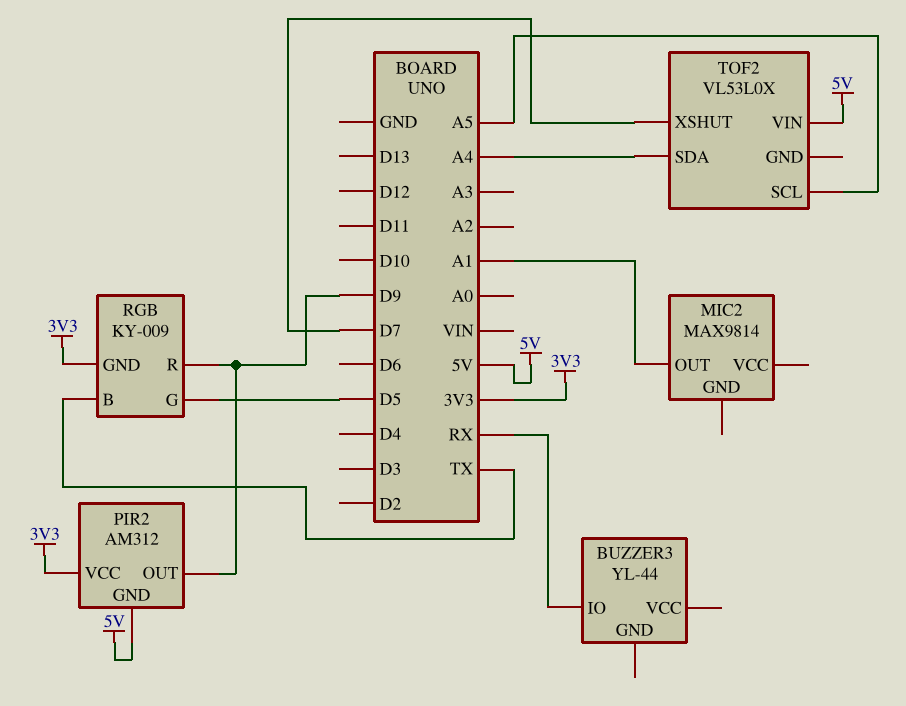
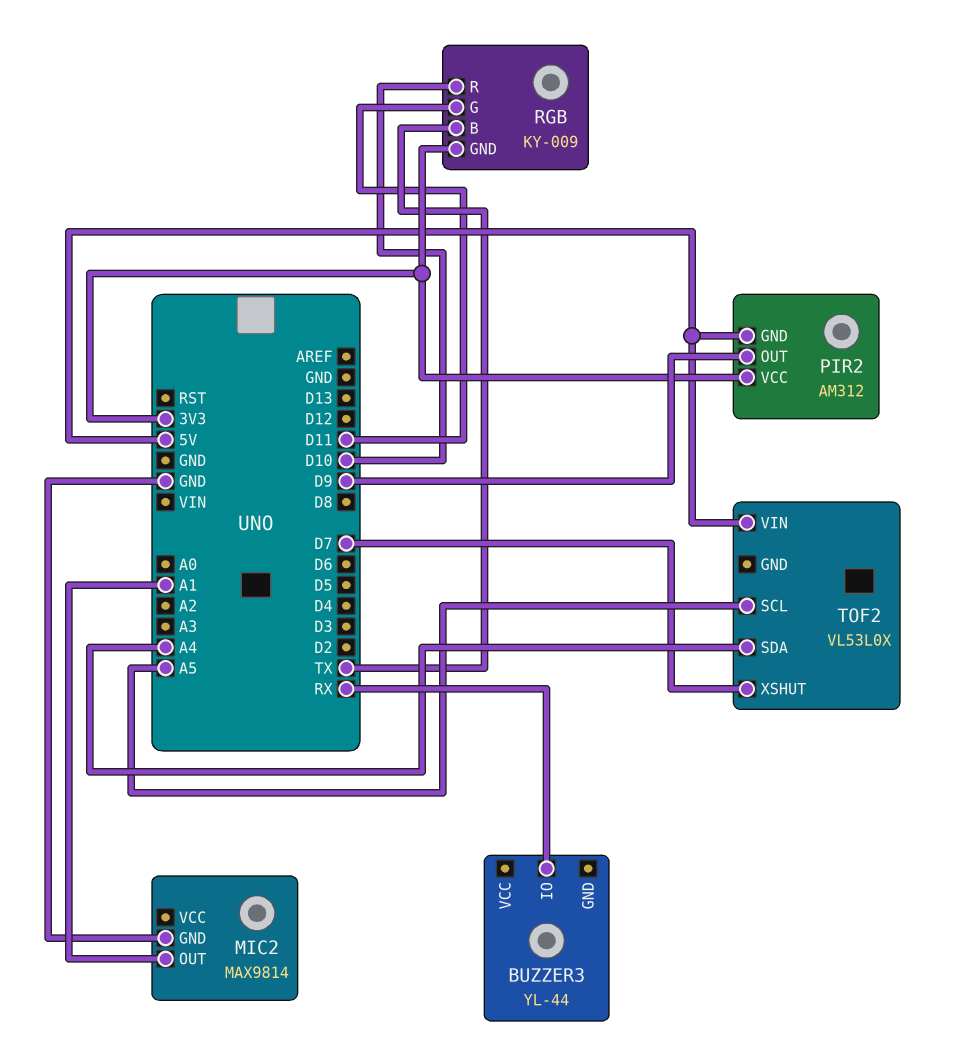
MIC2 pin GND: none -> GND
RGB pin G: D5 -> D11
RGB pin R: D9 -> D10

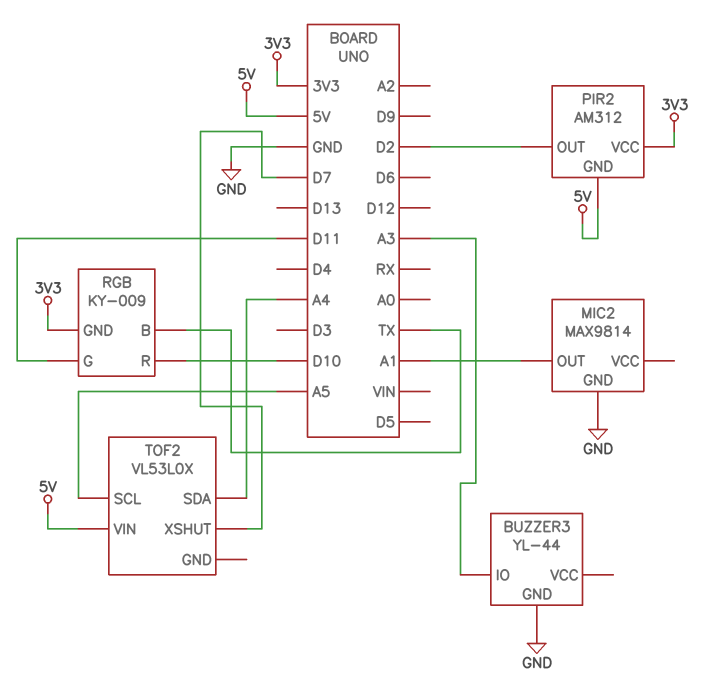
BUZZER3 pin GND: none -> GND
BUZZER3 pin IO: RX -> A3
PIR2 pin OUT: D9 -> D2

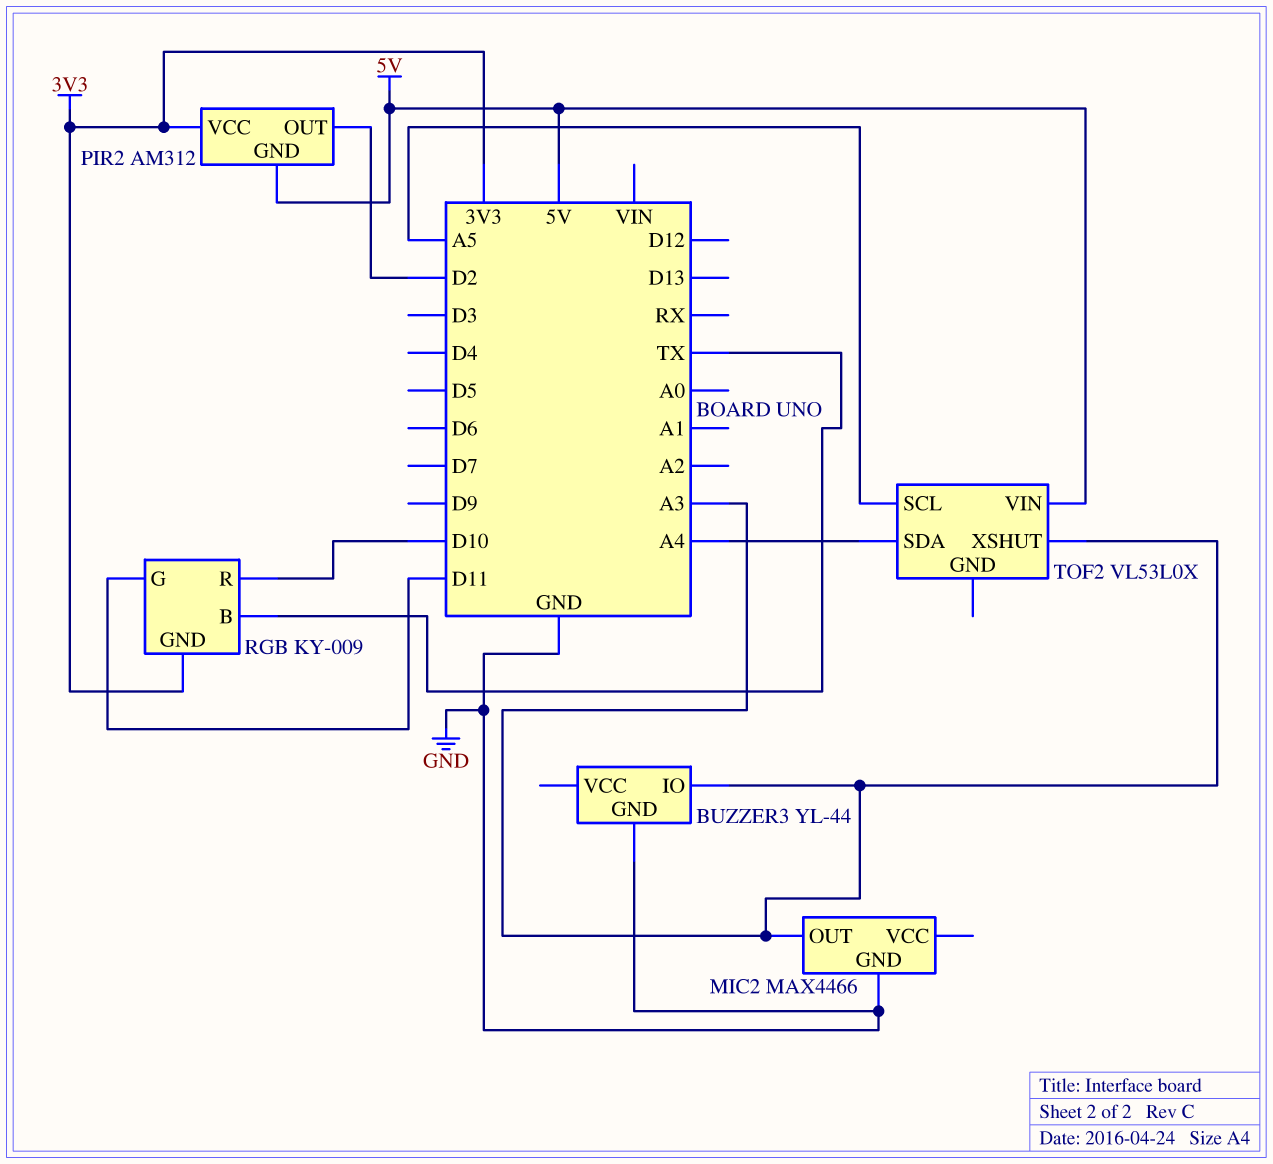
MIC2: MAX9814 -> MAX4466
MIC2 pin OUT: A1 -> A3
TOF2 pin XSHUT: D7 -> A3

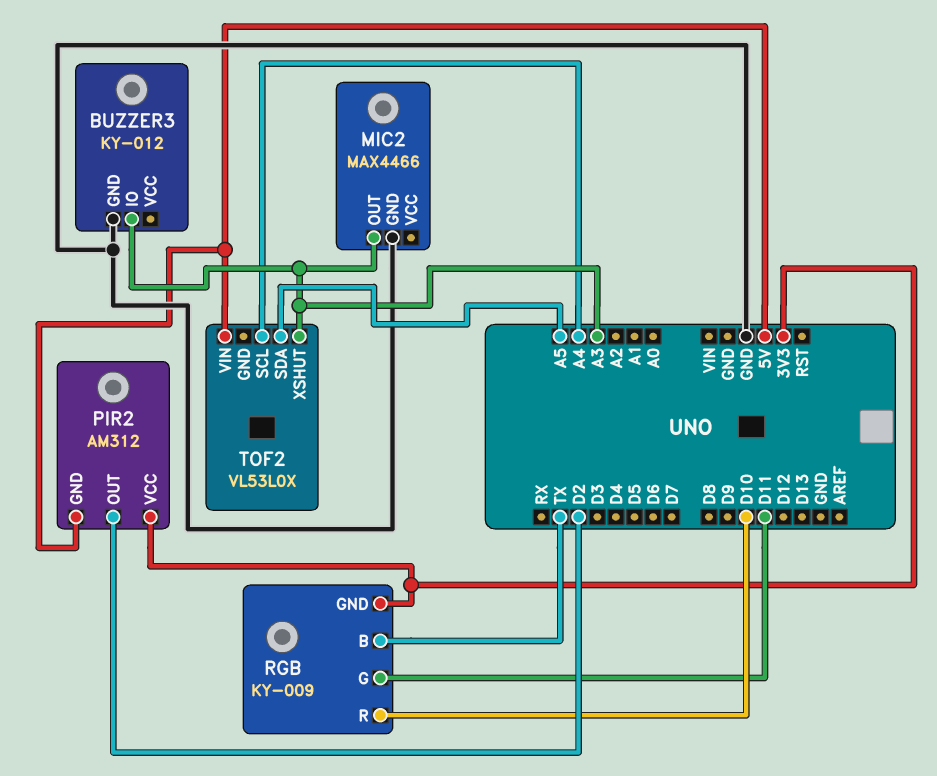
BUZZER3: YL-44 -> KY-012
TOF2 pin SCL: A5 -> A4
TOF2 pin SDA: A4 -> A5

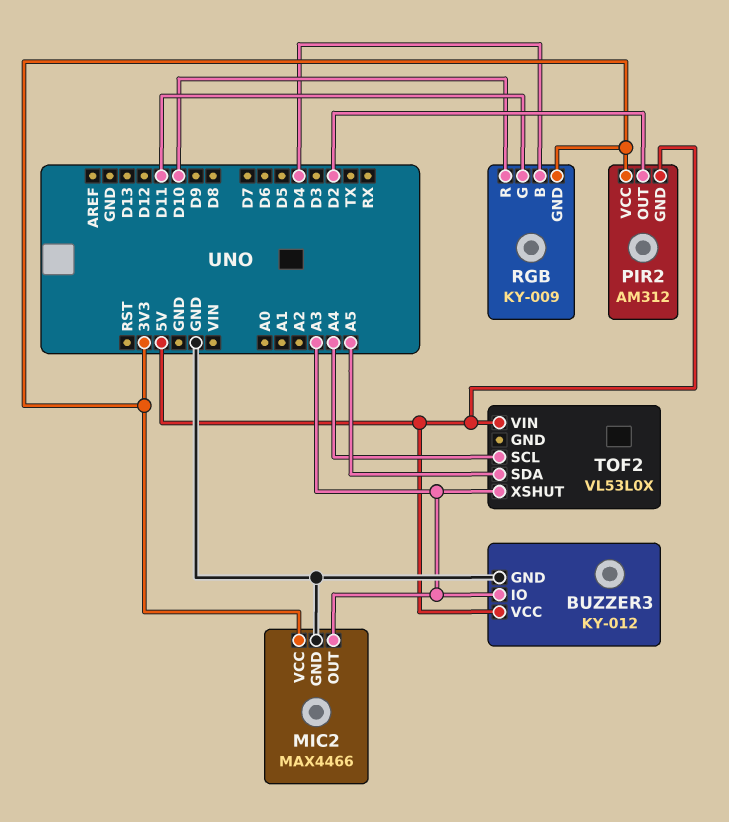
BUZZER3 pin VCC: none -> 5V
MIC2 pin VCC: none -> 3V3
RGB pin B: TX -> D4

